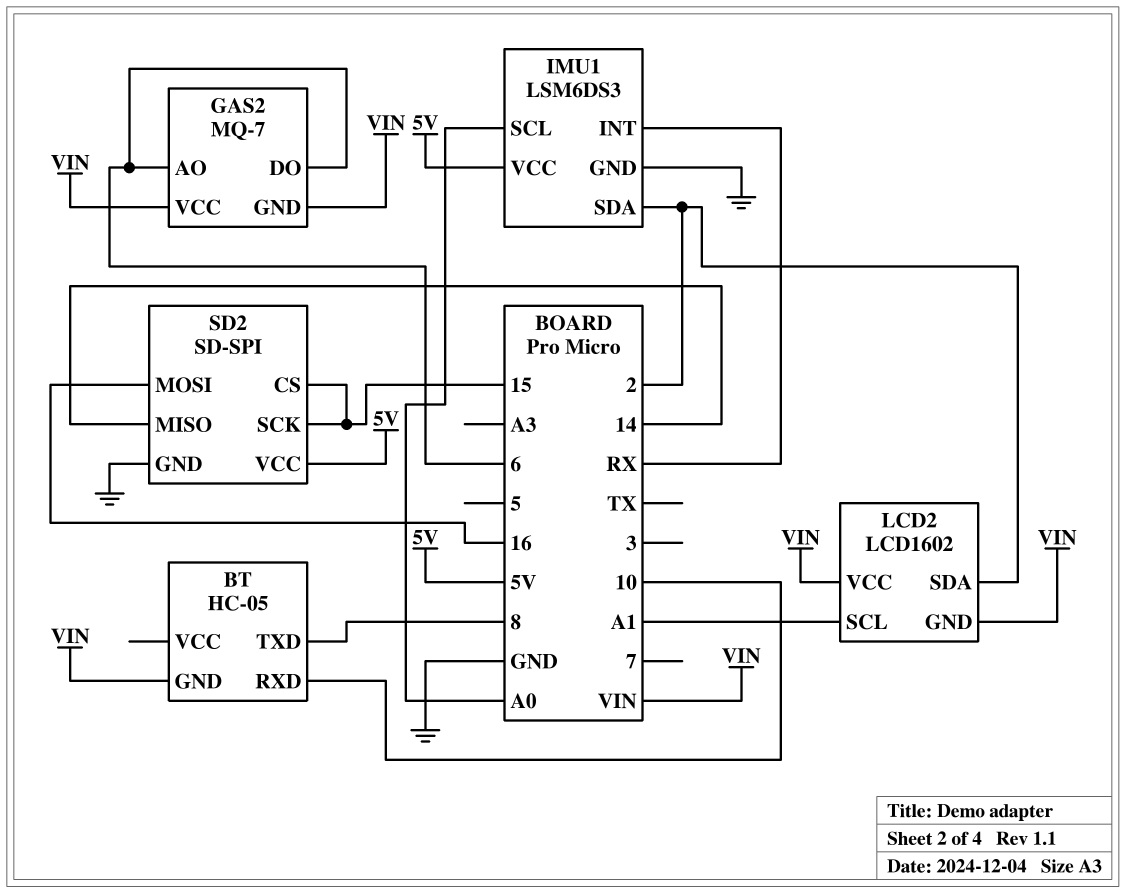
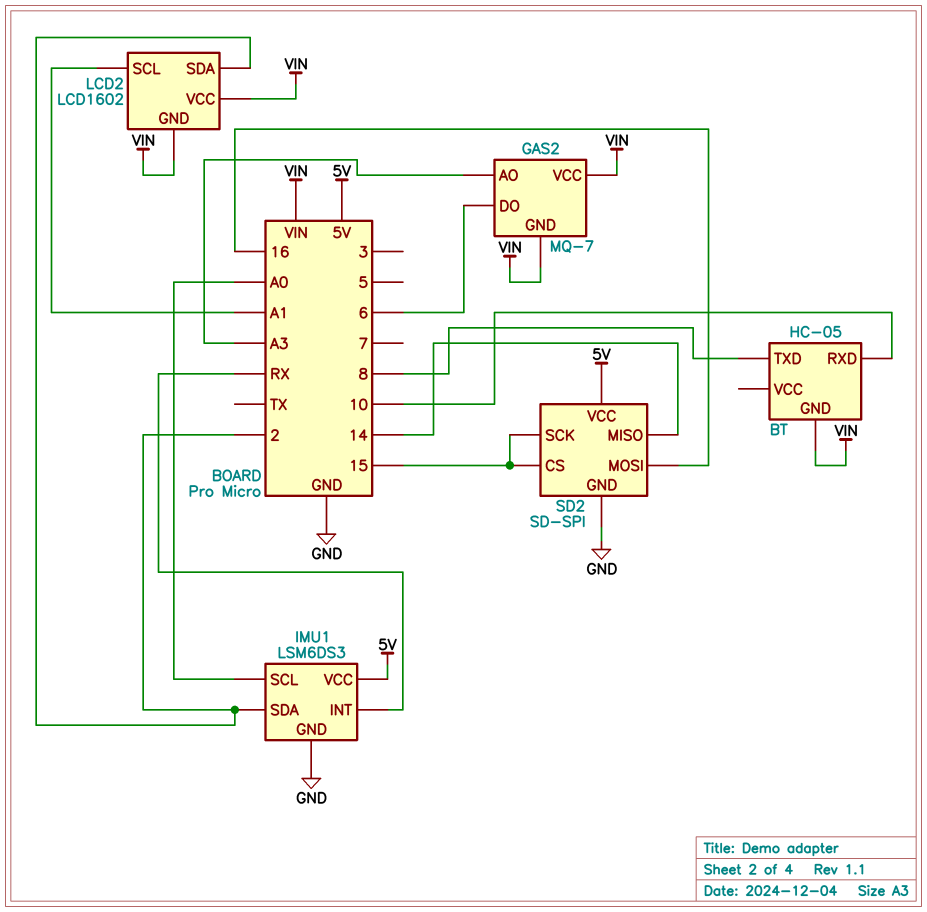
GAS2 pin AO: 6 -> A3

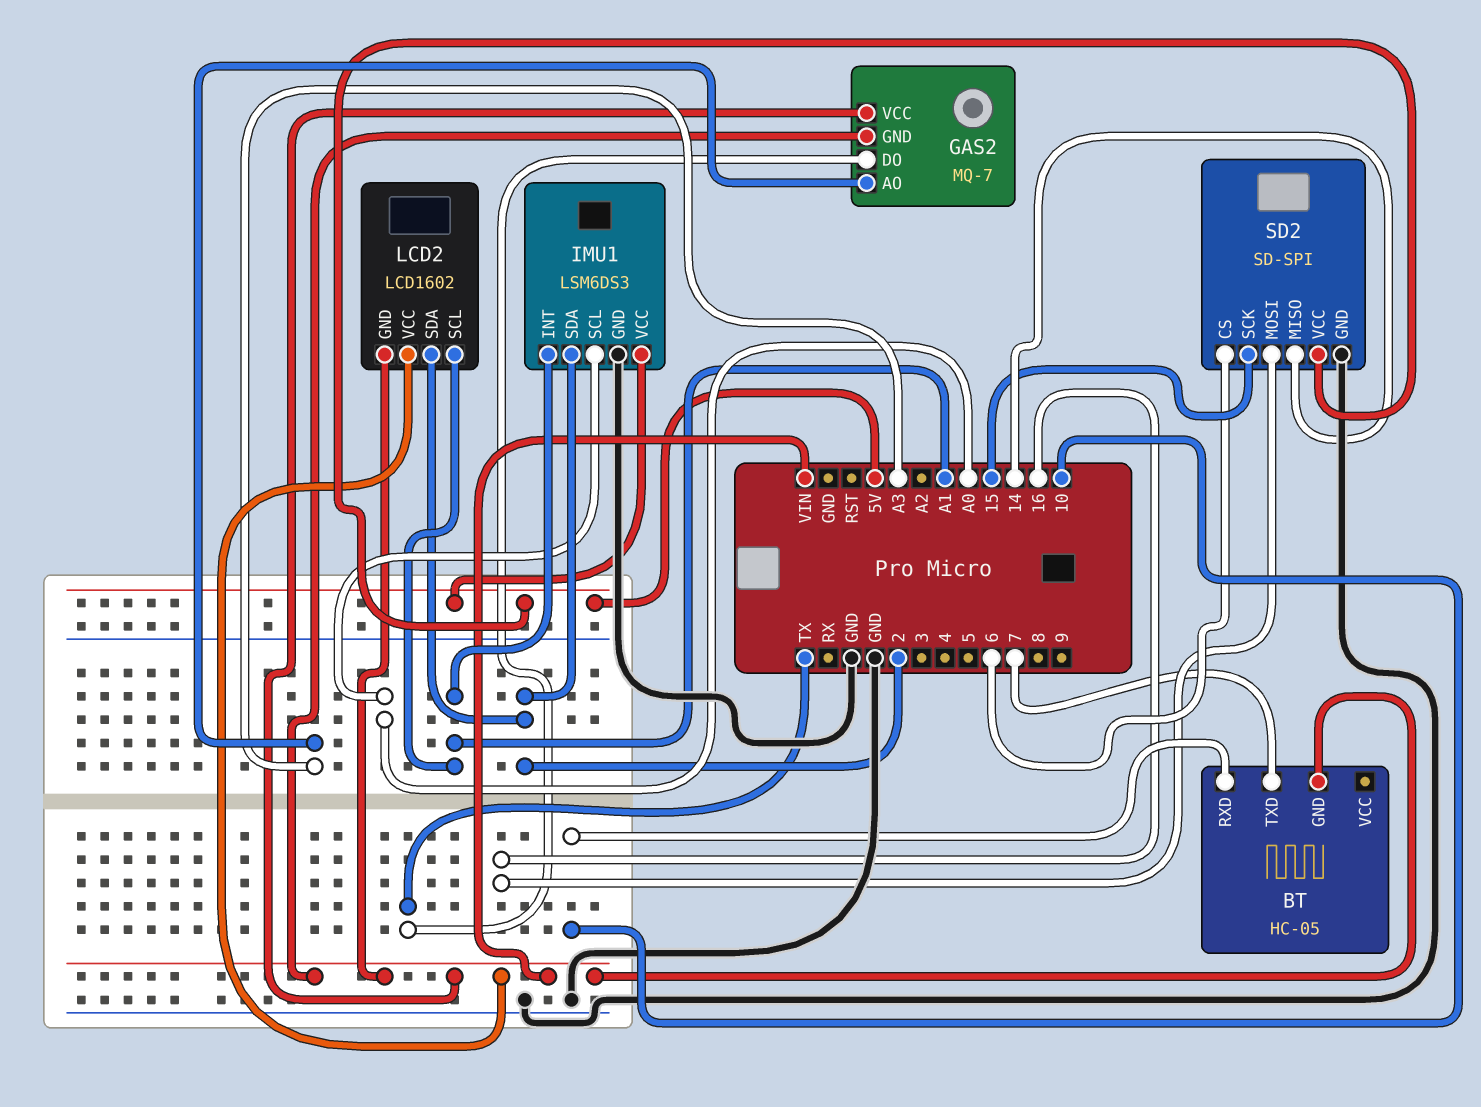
BT pin TXD: 8 -> 7
GAS2 pin DO: 6 -> TX
IMU1 pin INT: RX -> A1
SD2 pin CS: 15 -> 6

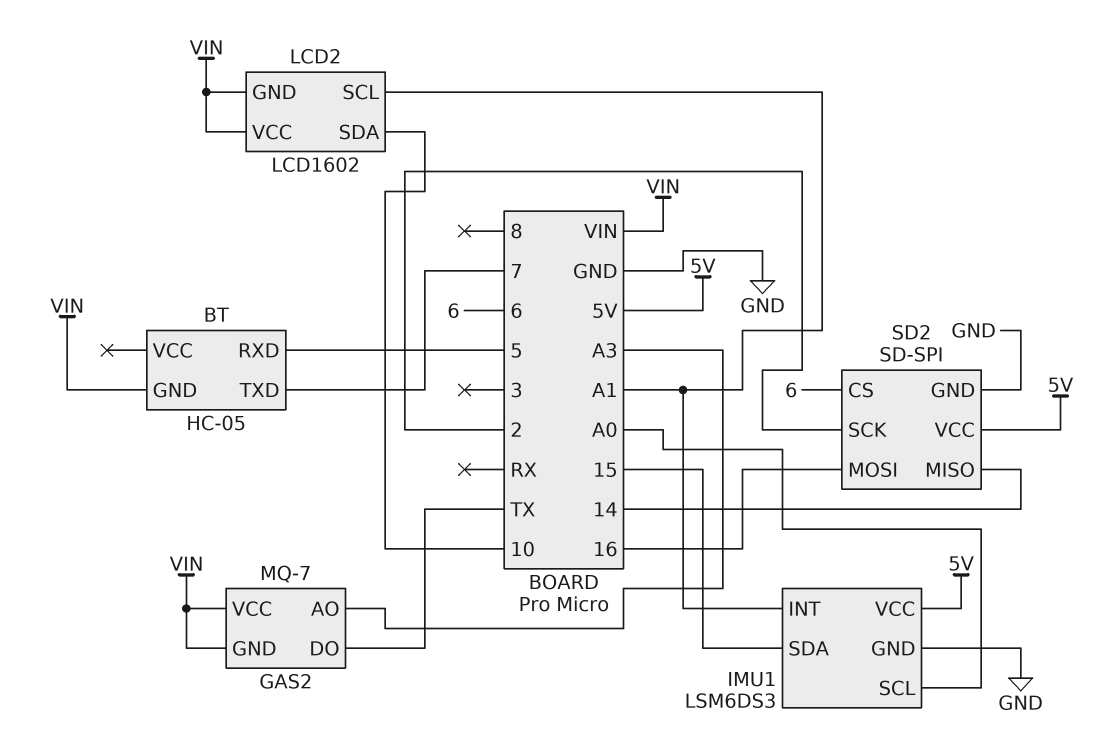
BT pin RXD: 10 -> 5
IMU1 pin SDA: 2 -> 15
LCD2 pin SDA: 2 -> 10
SD2 pin SCK: 15 -> 2

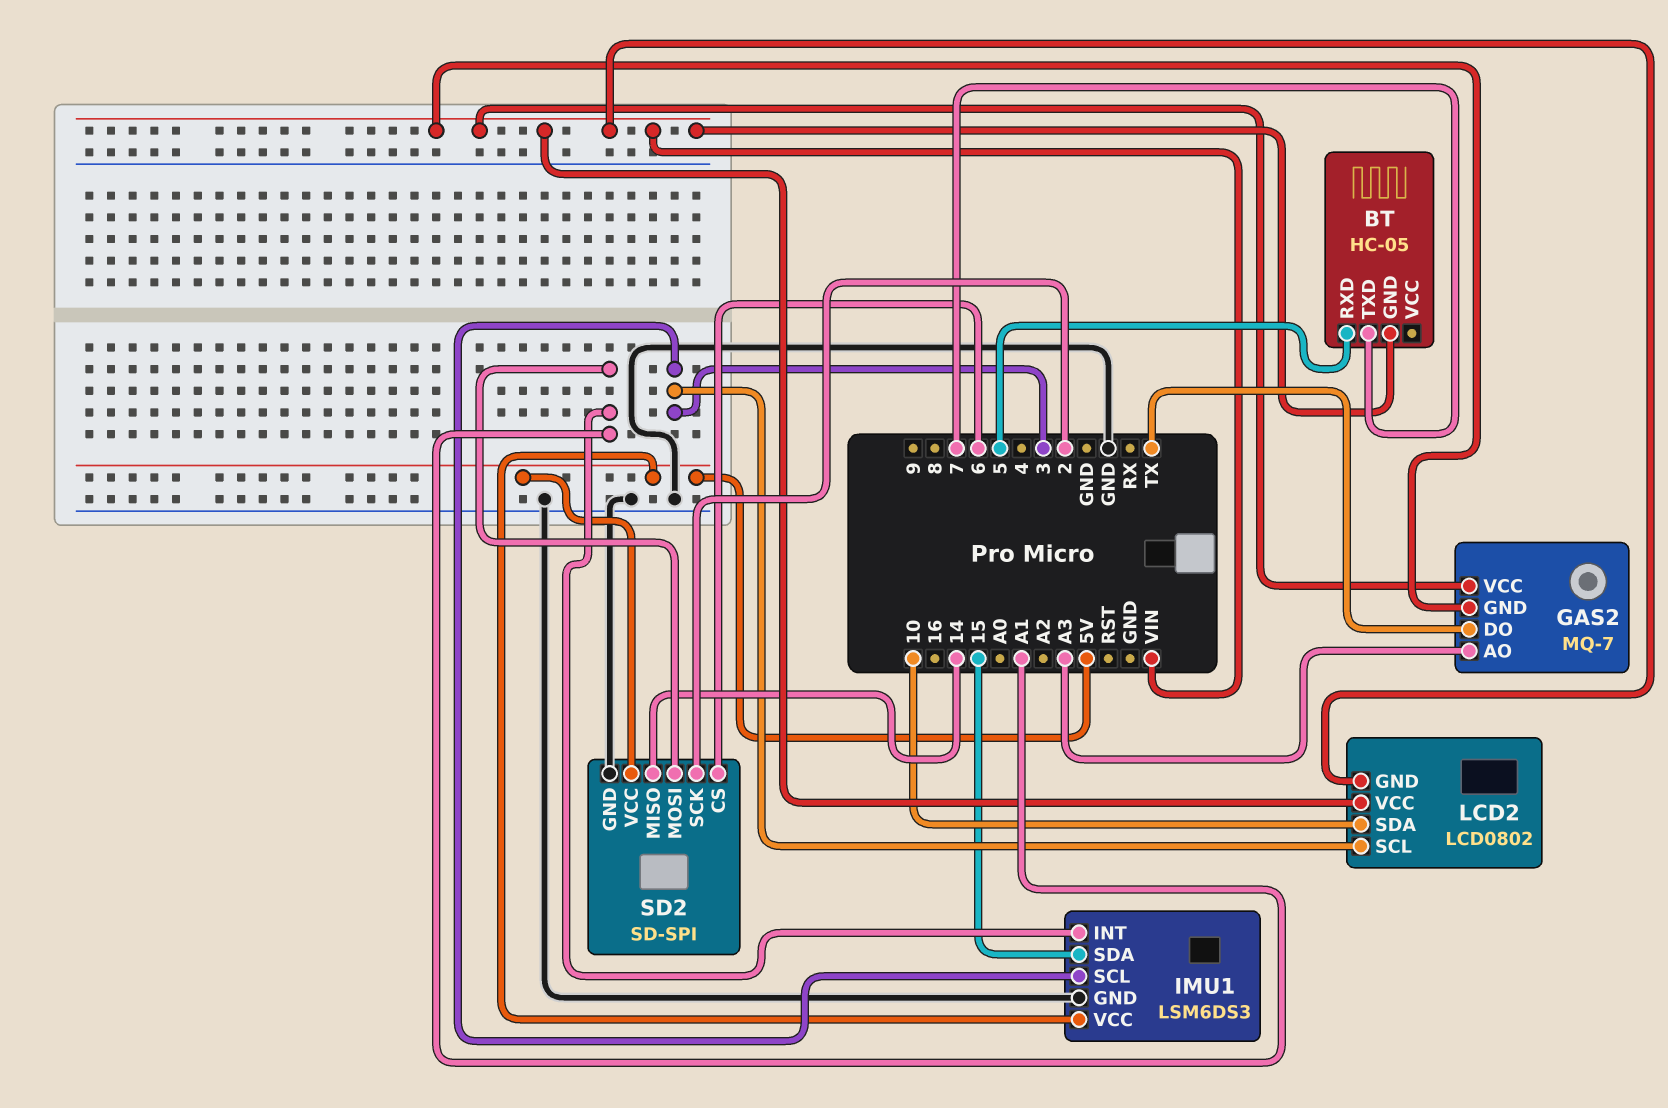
IMU1 pin SCL: A0 -> 3
LCD2: LCD1602 -> LCD0802
LCD2 pin SCL: A1 -> 3
SD2 pin MOSI: 16 -> A1

